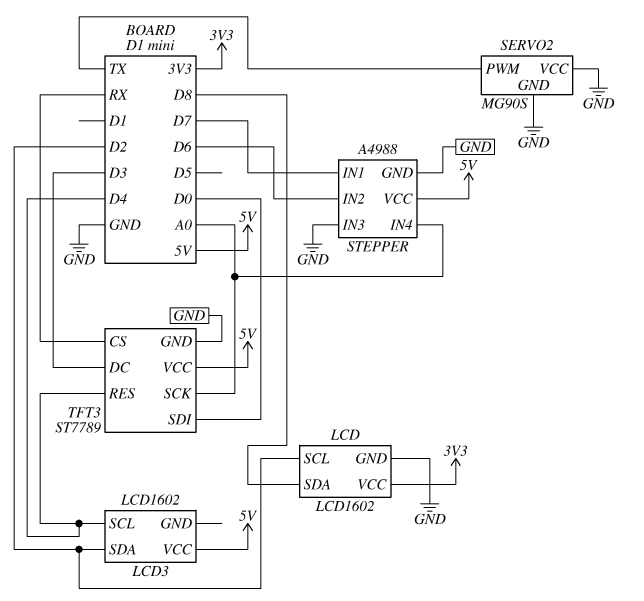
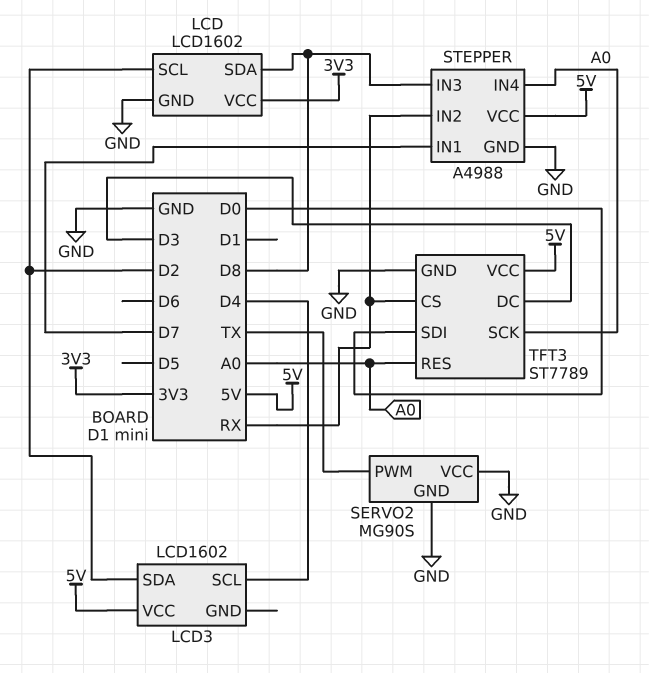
STEPPER pin IN2: D6 -> RX
STEPPER pin IN3: GND -> D8
TFT3 pin RES: D4 -> A0

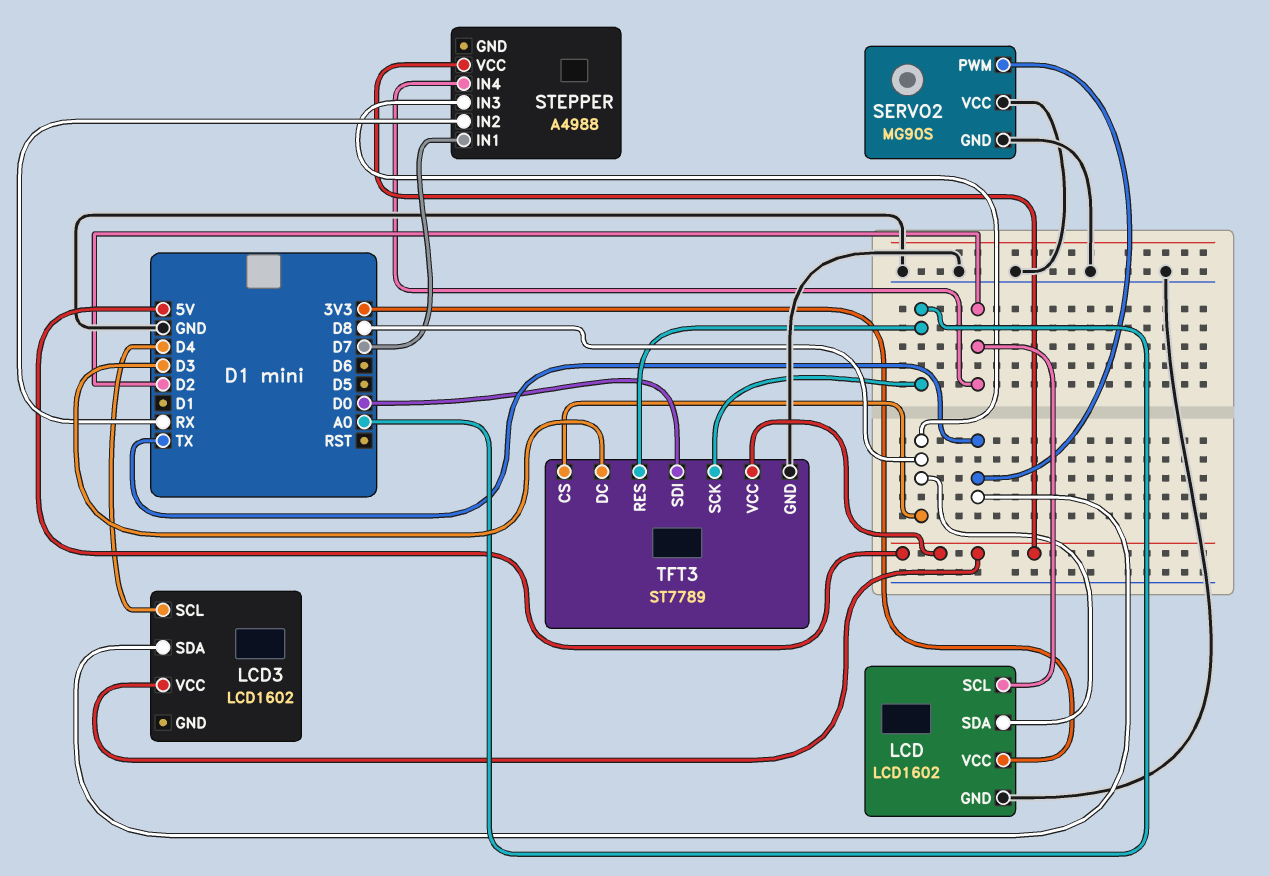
LCD3 pin SDA: D2 -> TX
STEPPER pin GND: GND -> none
STEPPER pin IN4: A0 -> D2
TFT3 pin CS: RX -> D8

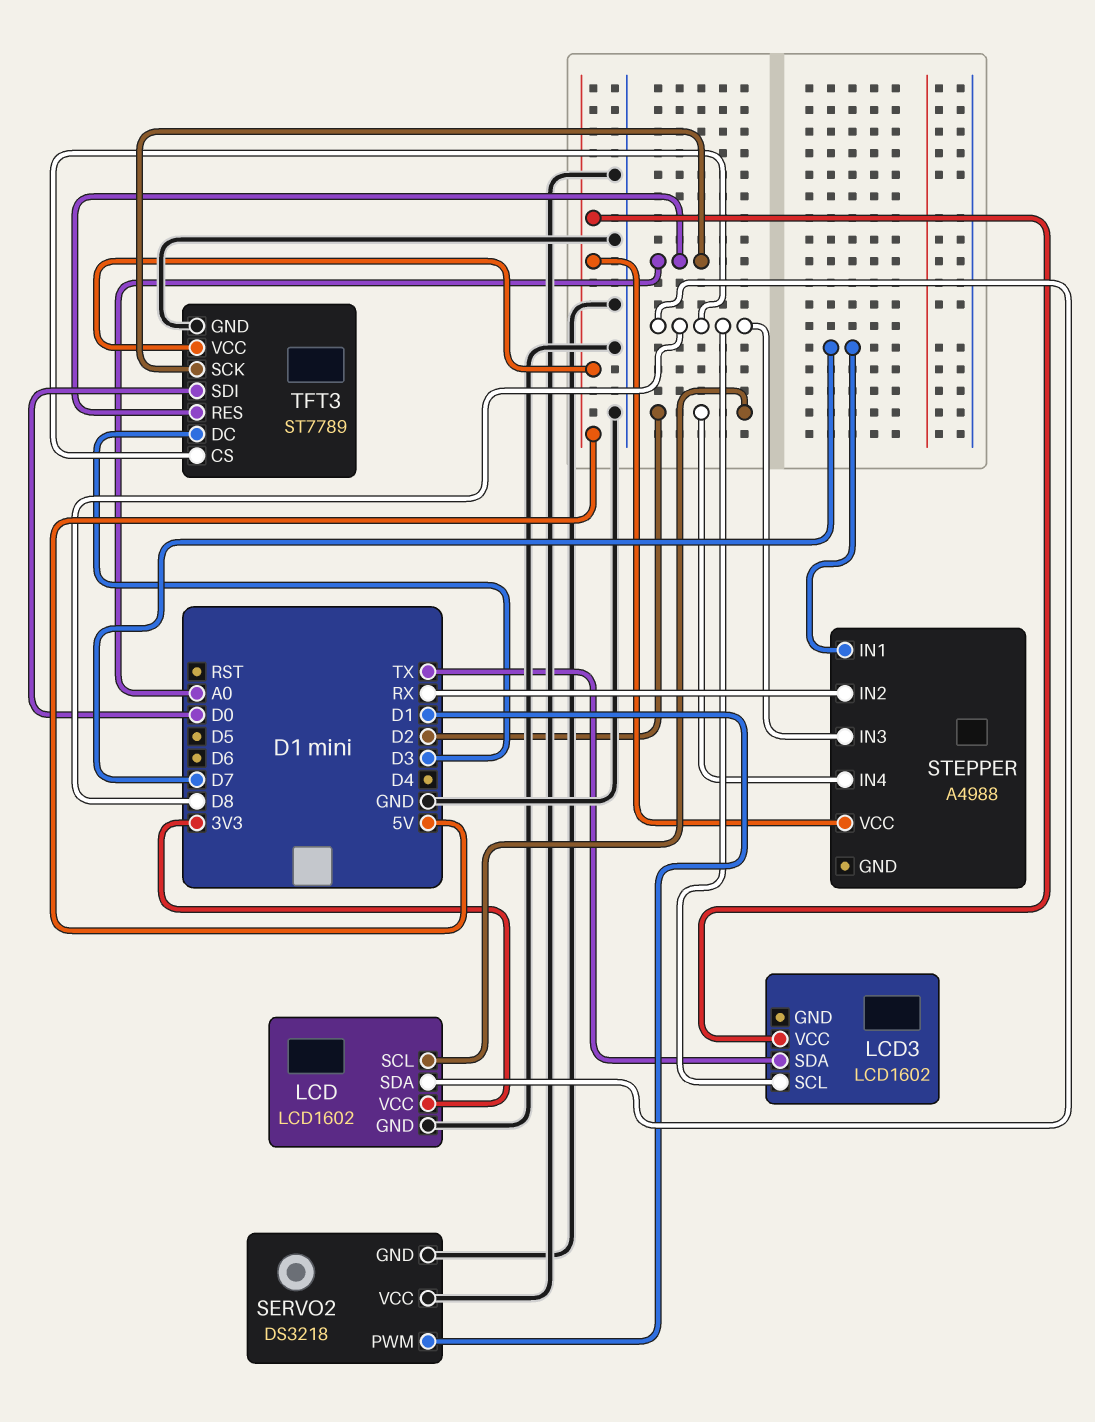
LCD3 pin SCL: D4 -> D8
SERVO2: MG90S -> DS3218
SERVO2 pin PWM: TX -> D1

